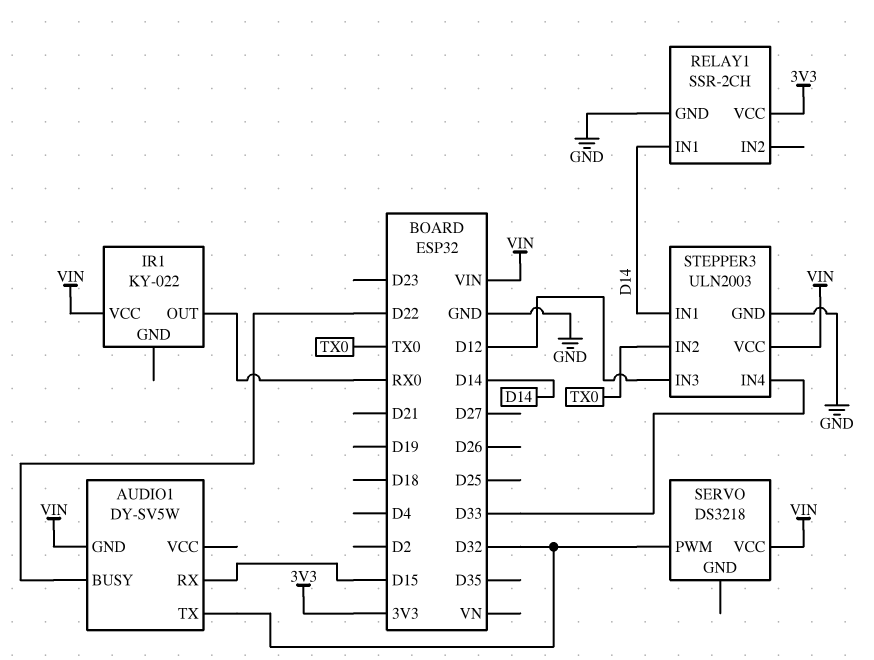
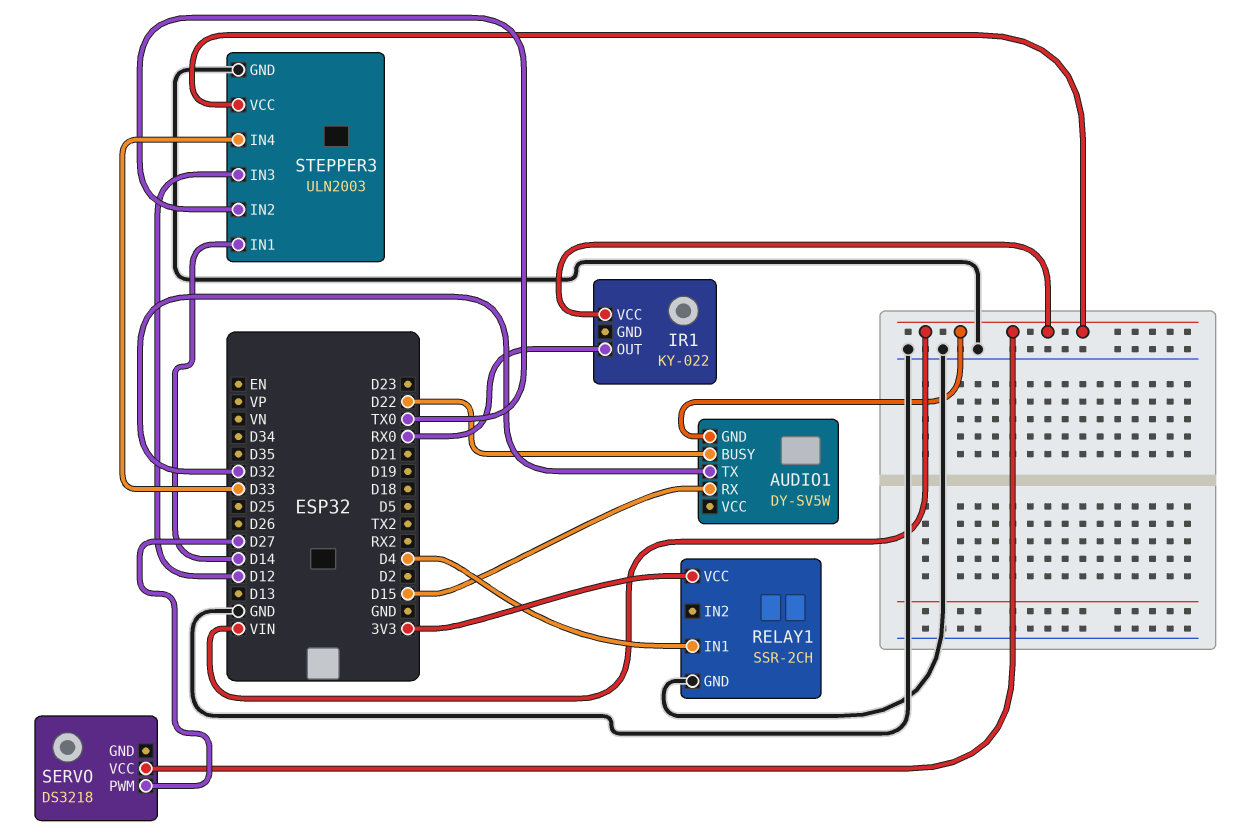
RELAY1 pin IN1: D14 -> D4
SERVO pin PWM: D32 -> D27

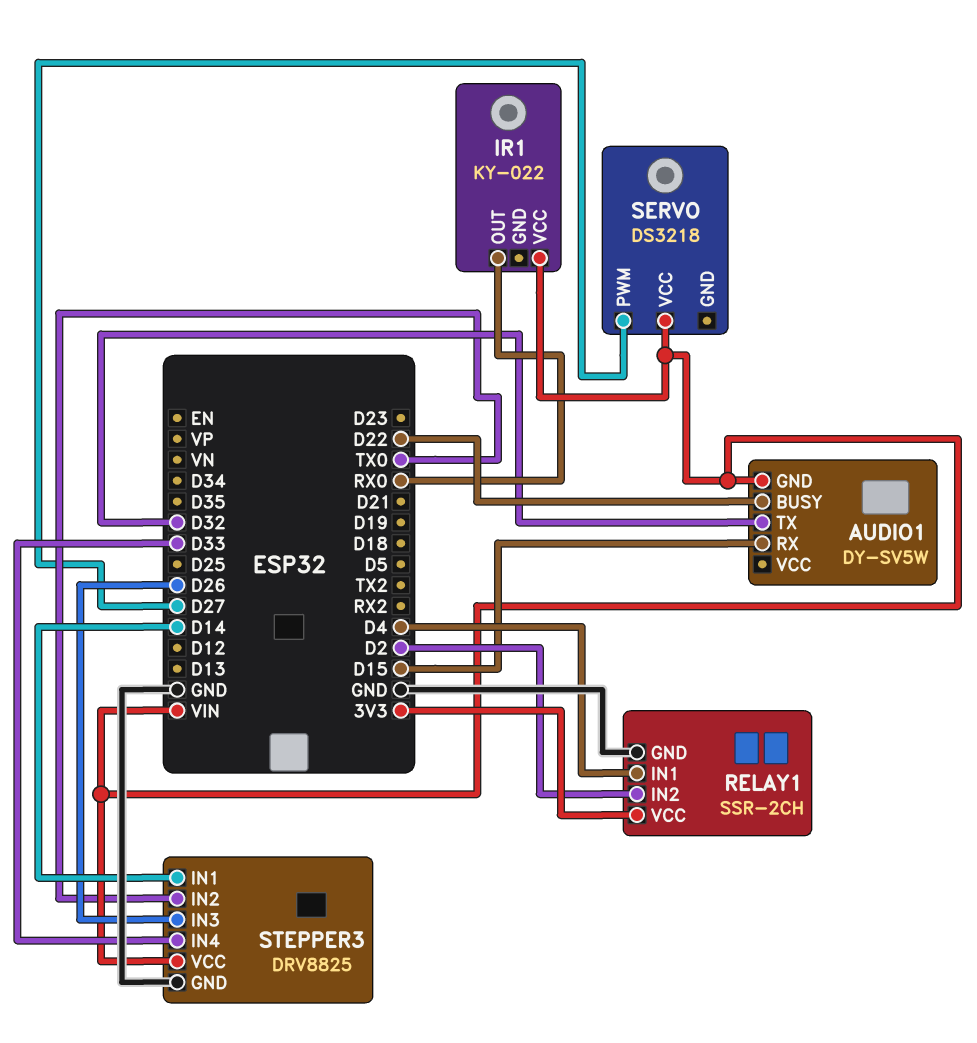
RELAY1 pin IN2: none -> D2
STEPPER3: ULN2003 -> DRV8825
STEPPER3 pin IN3: D12 -> D26

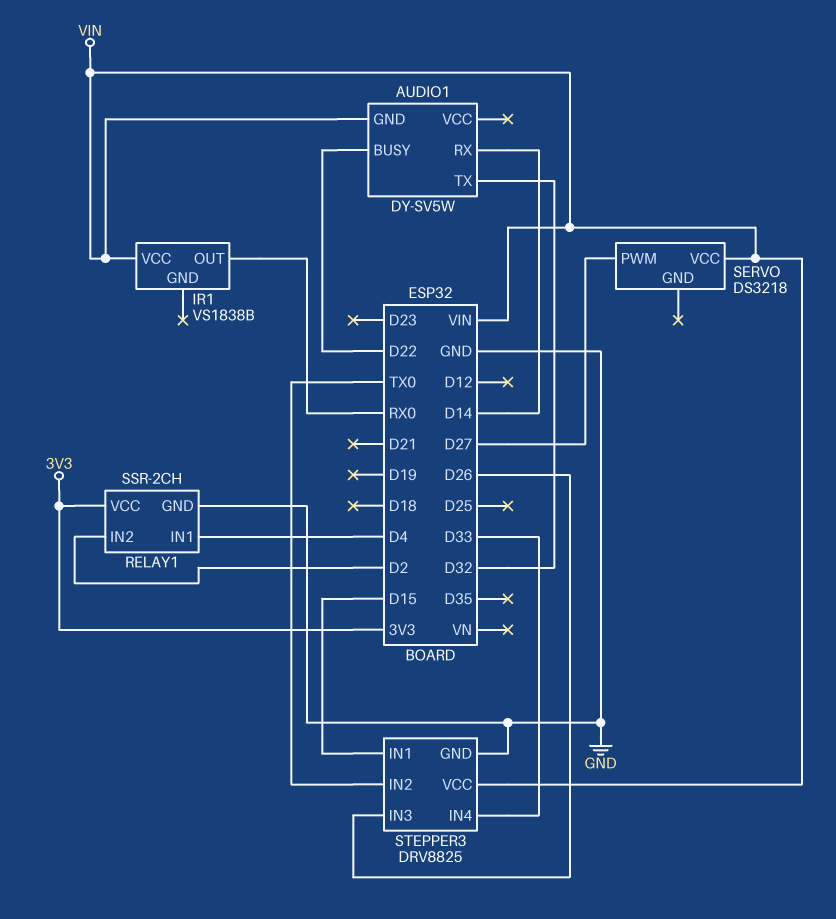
AUDIO1 pin RX: D15 -> D14
IR1: KY-022 -> VS1838B
STEPPER3 pin IN1: D14 -> D15

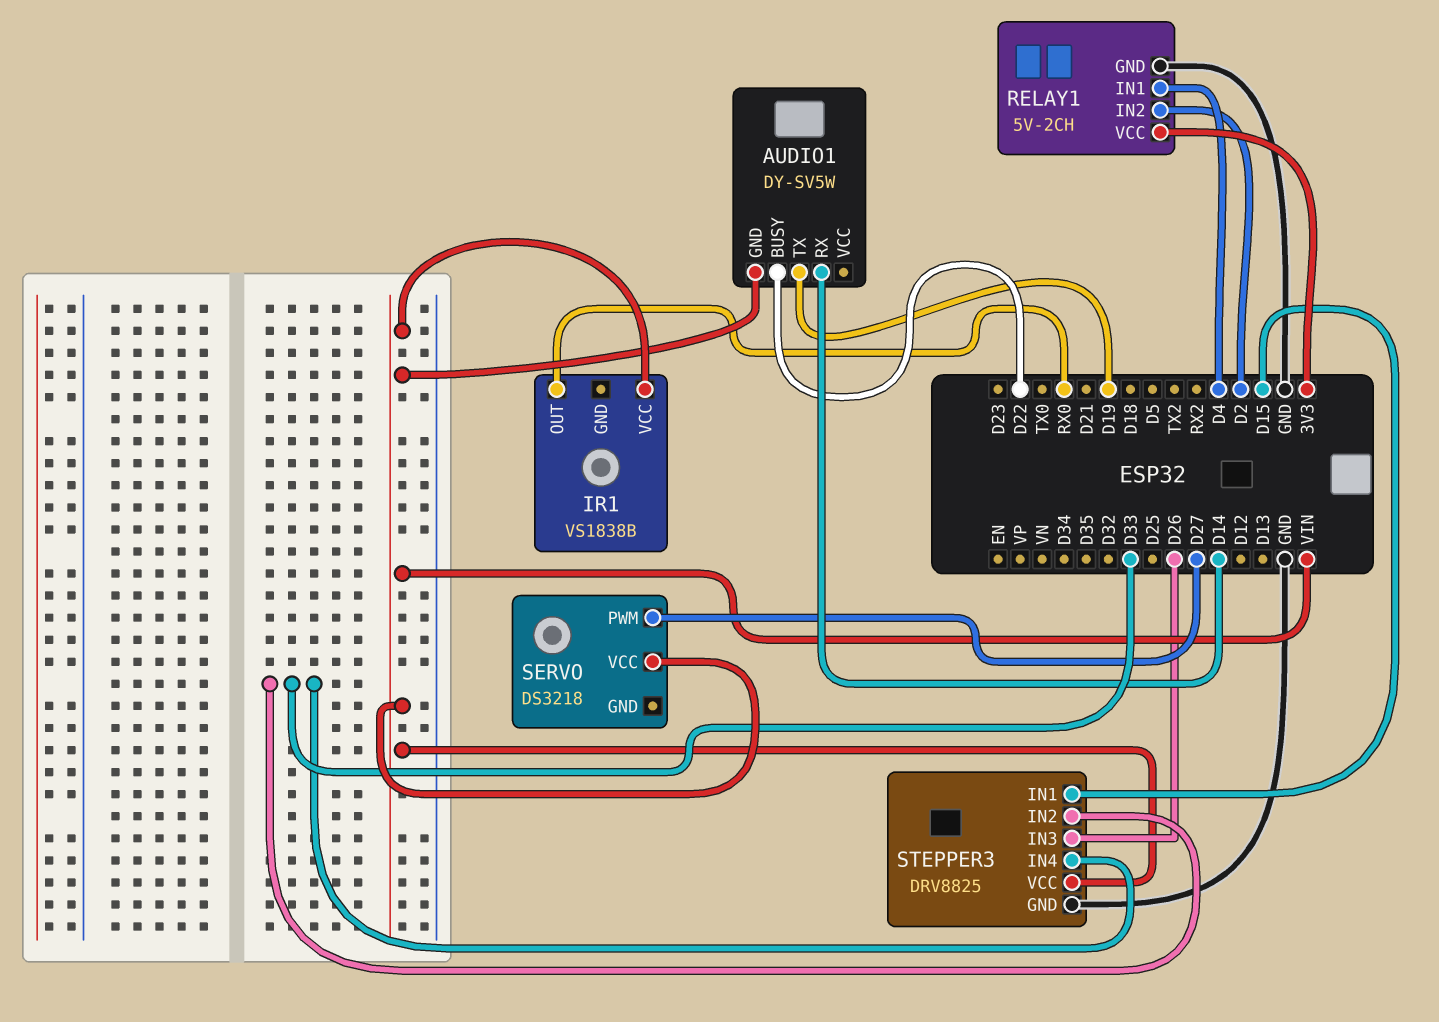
AUDIO1 pin TX: D32 -> D19
RELAY1: SSR-2CH -> 5V-2CH
STEPPER3 pin IN2: TX0 -> D33

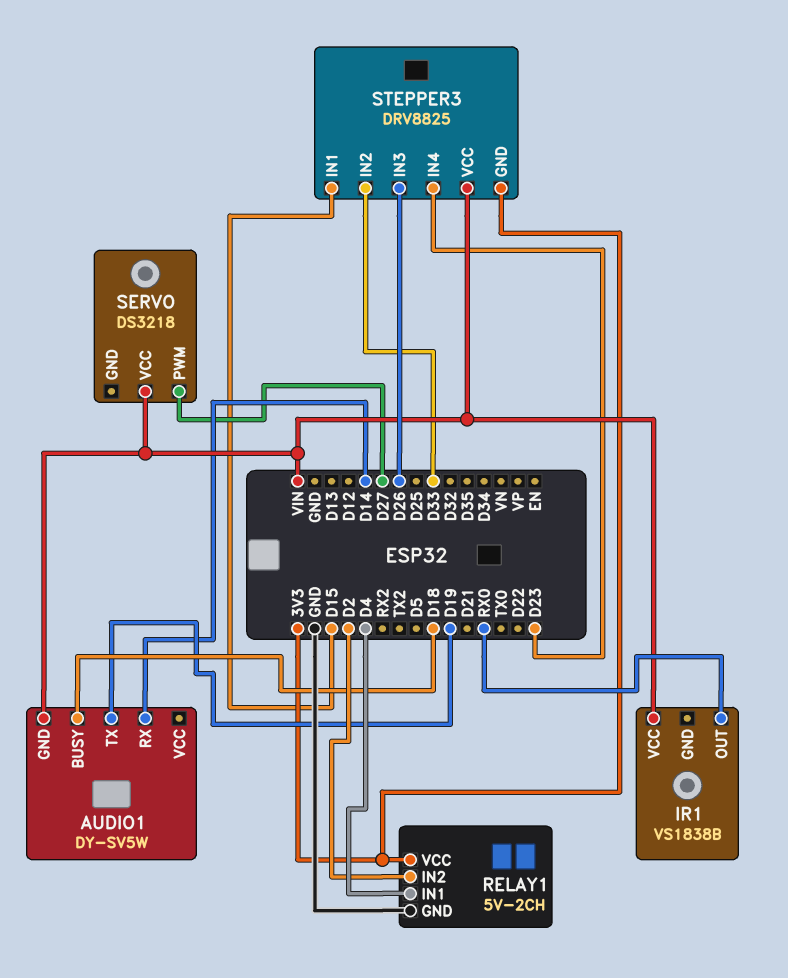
AUDIO1 pin BUSY: D22 -> D18
STEPPER3 pin GND: GND -> 3V3
STEPPER3 pin IN4: D33 -> D23

